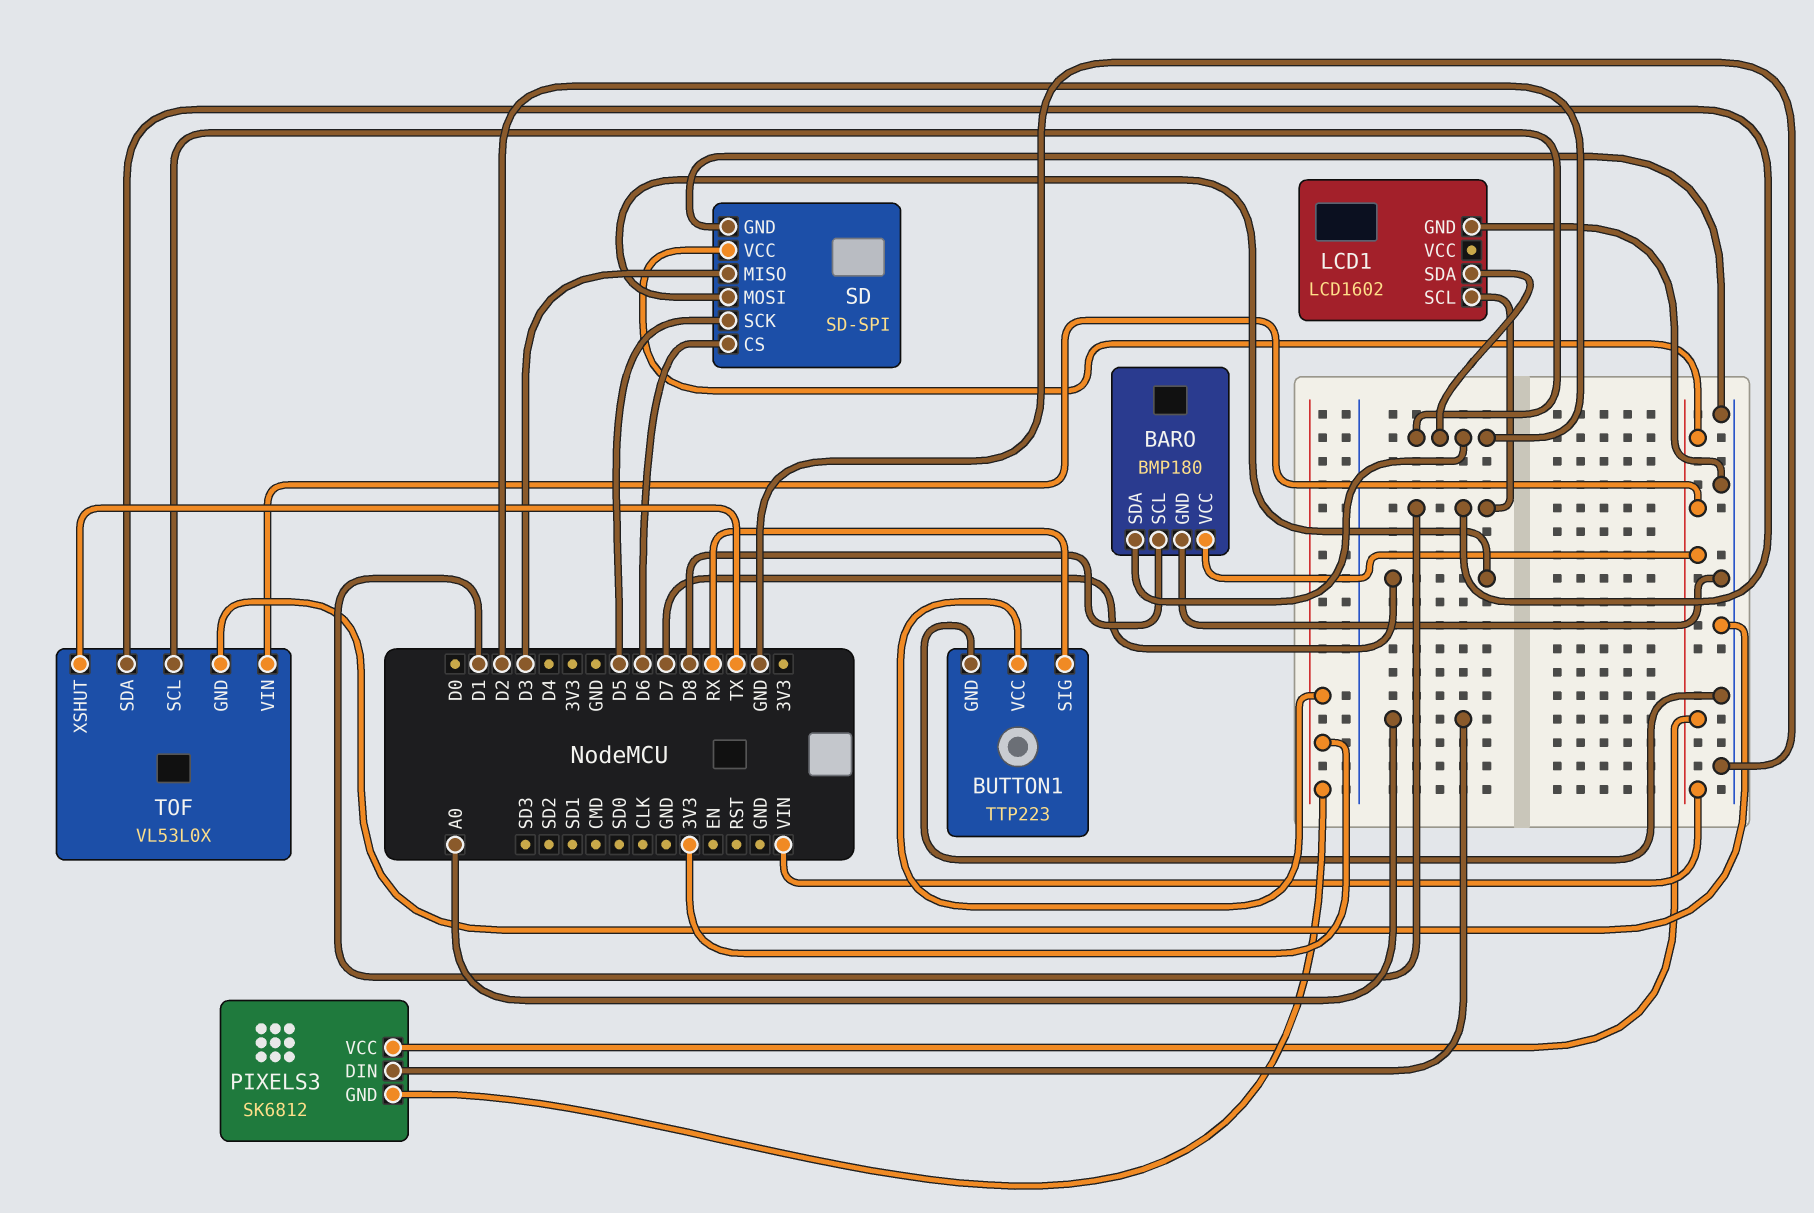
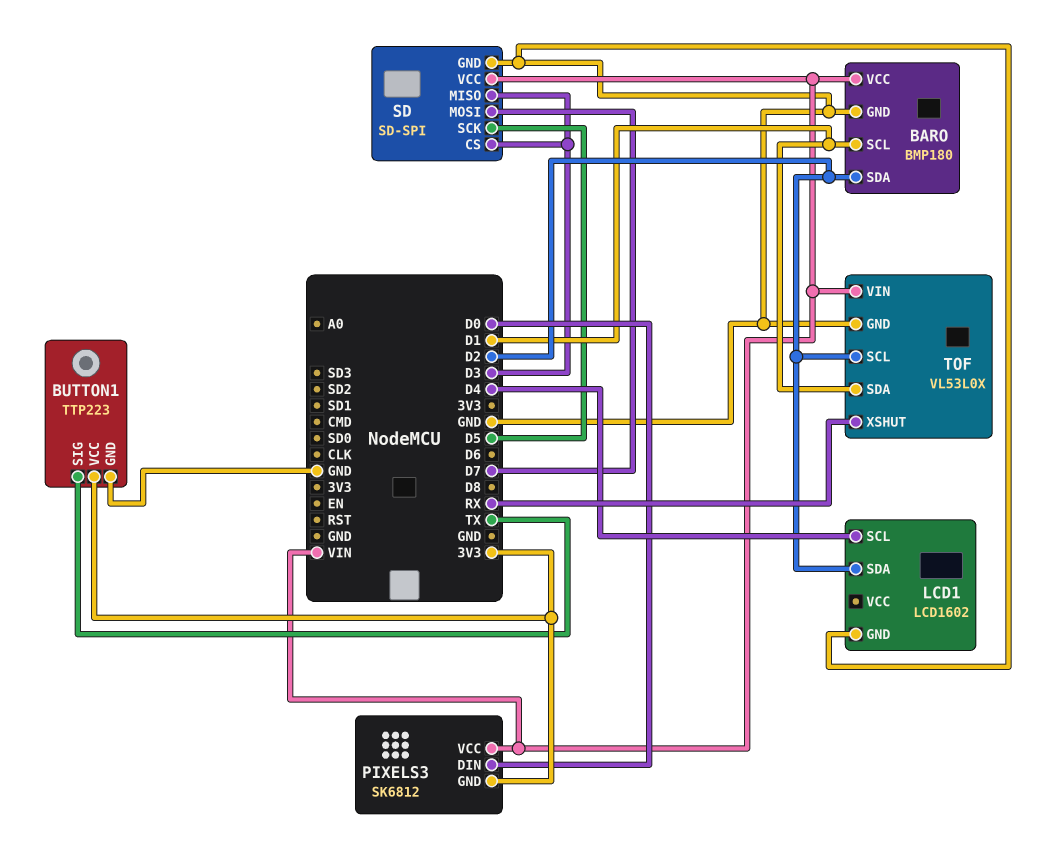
BARO pin SCL: D8 -> D1
BUTTON1 pin SIG: RX -> TX
LCD1 pin SCL: D1 -> D4
PIXELS3 pin DIN: A0 -> D0
SD pin CS: D6 -> D3
TOF pin XSHUT: TX -> RX

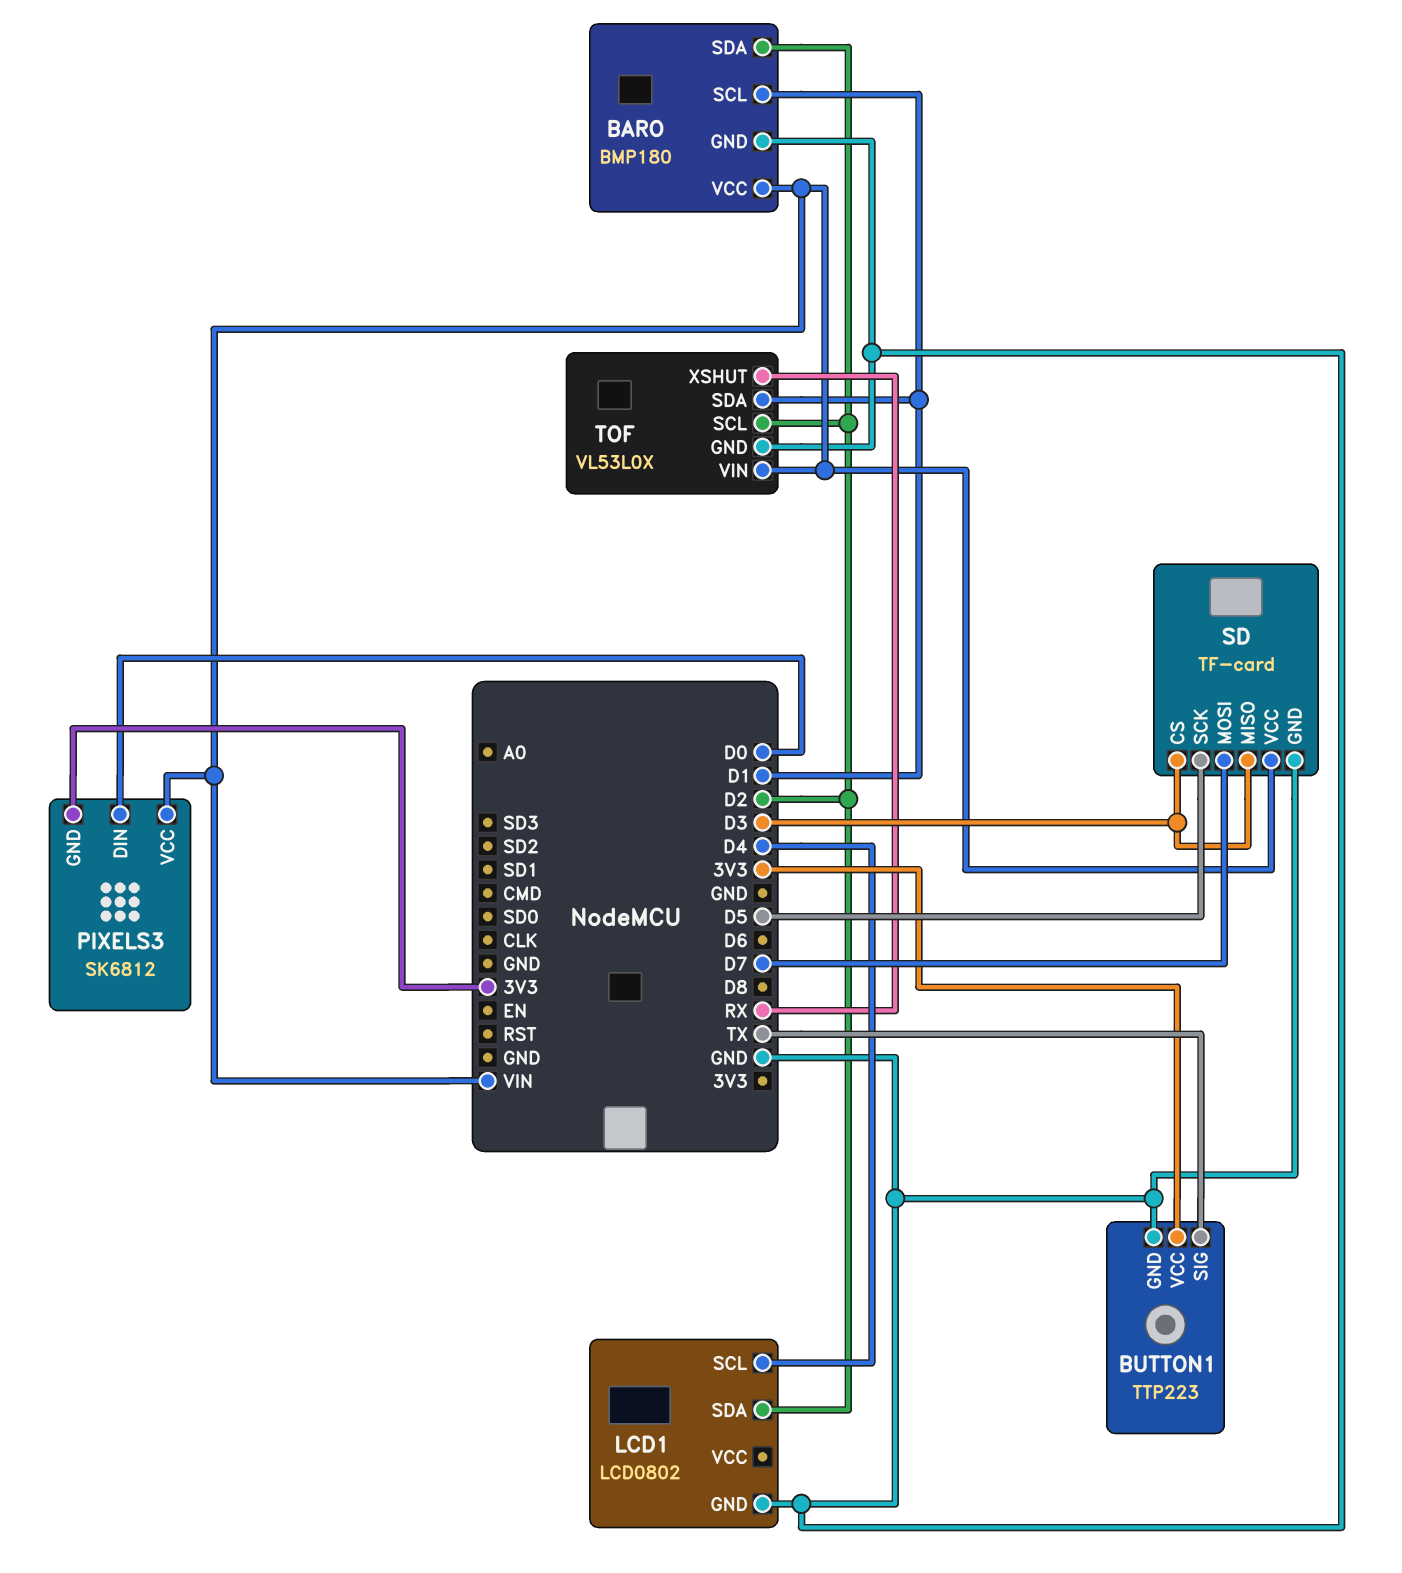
LCD1: LCD1602 -> LCD0802
SD: SD-SPI -> TF-card

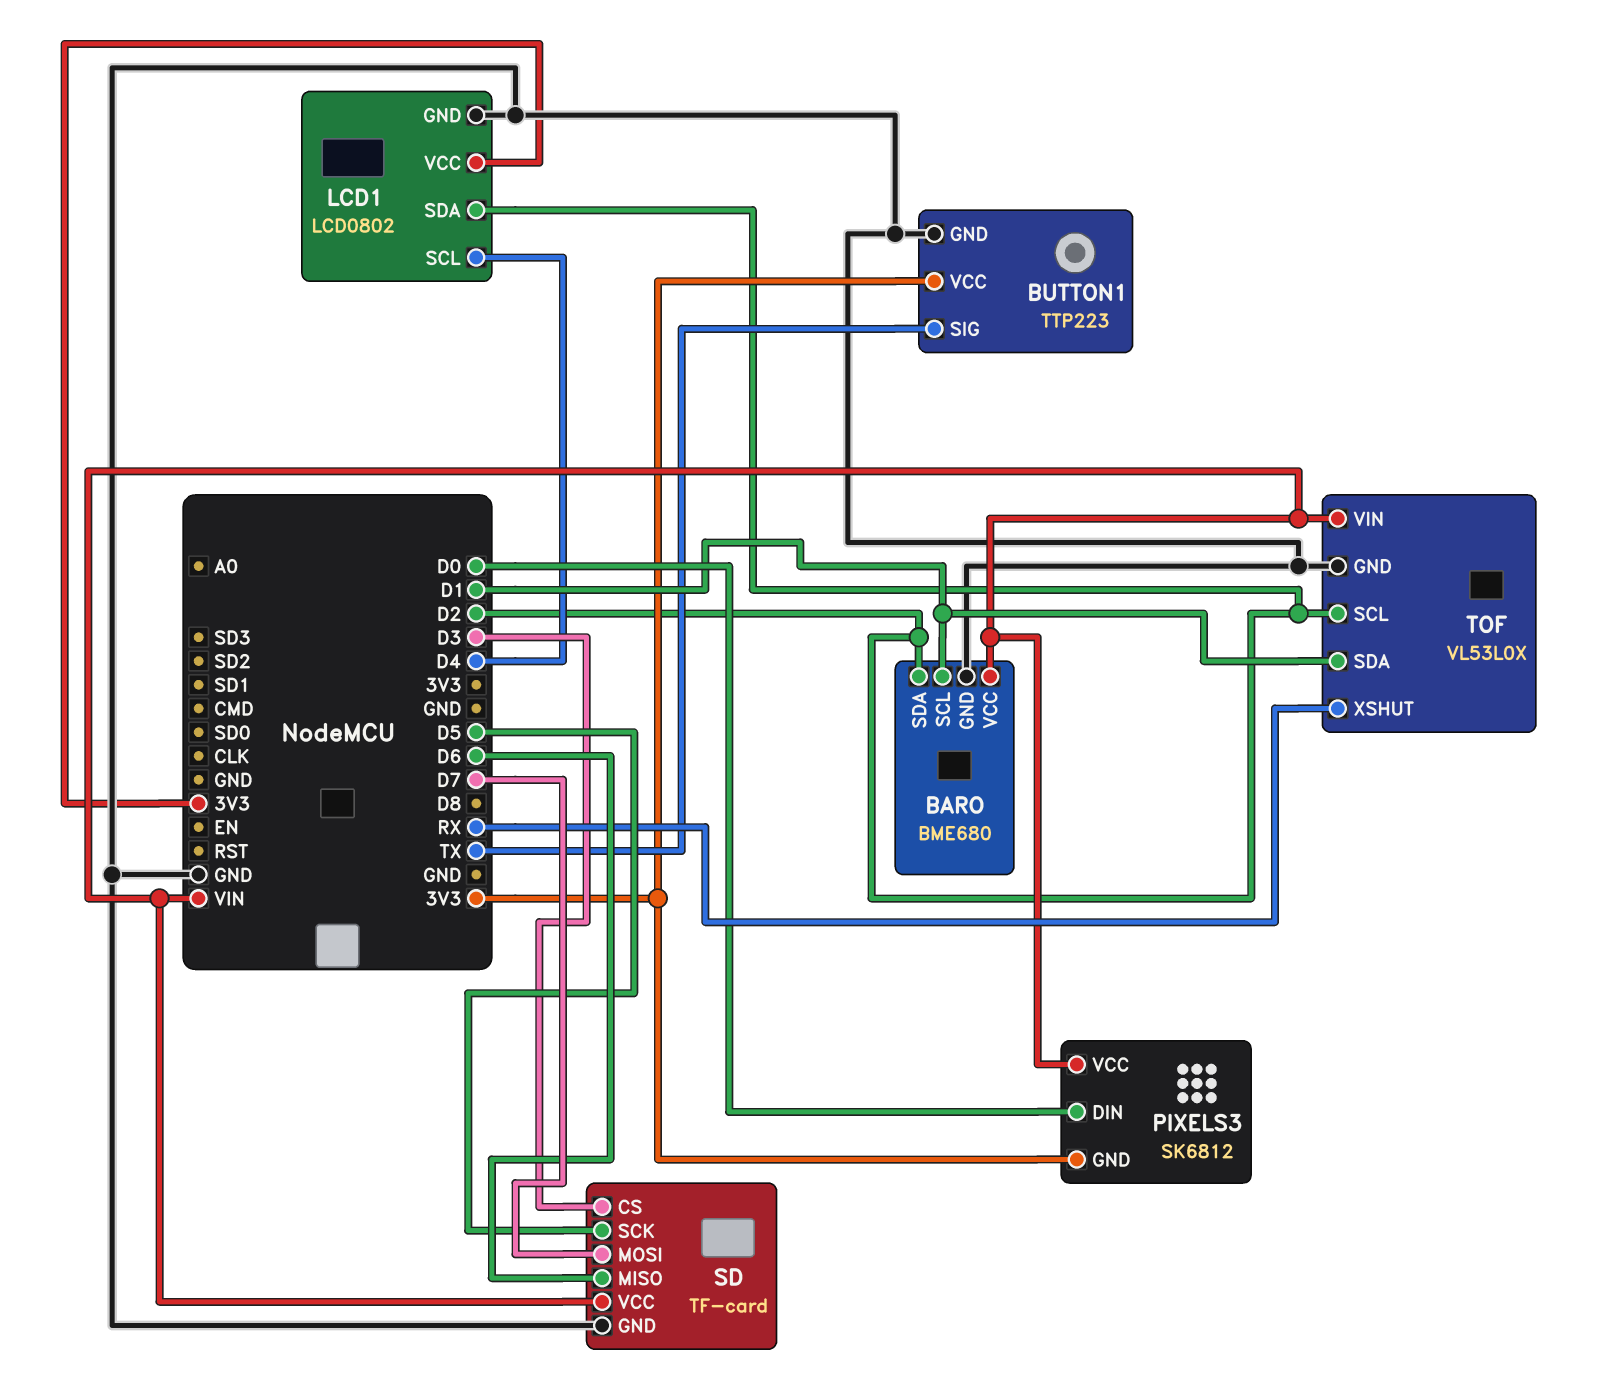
BARO: BMP180 -> BME680
LCD1 pin VCC: none -> 3V3
SD pin MISO: D3 -> D6

